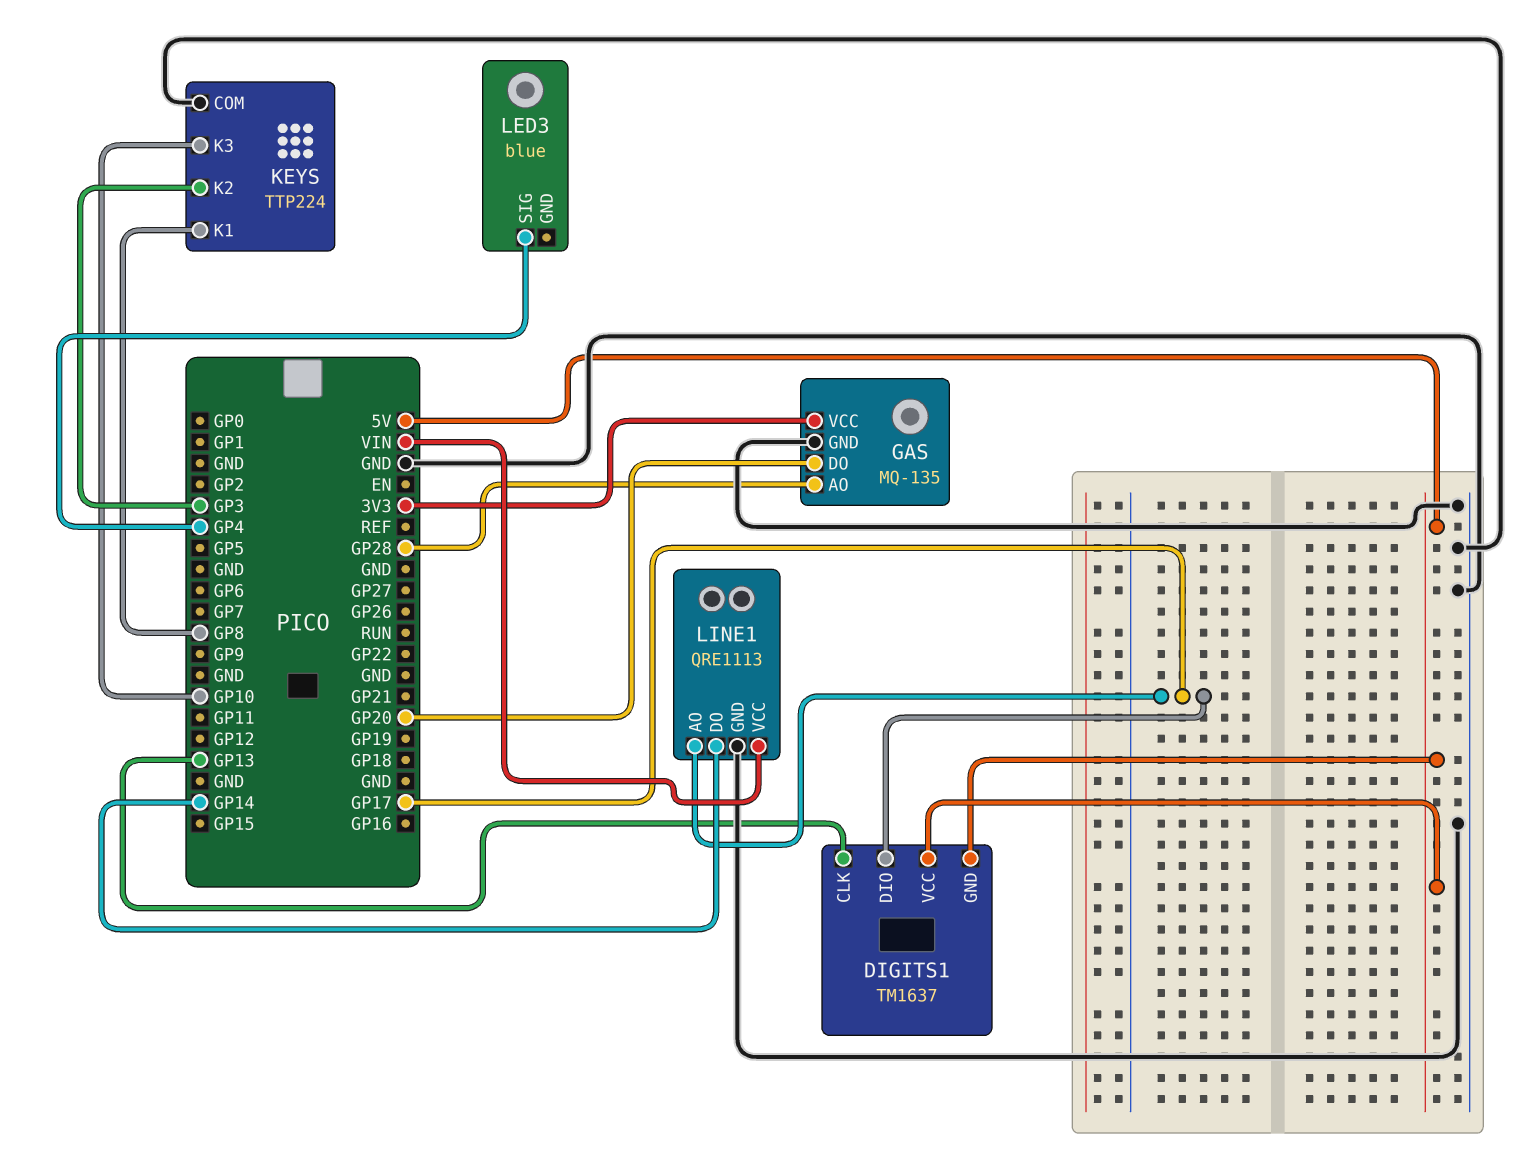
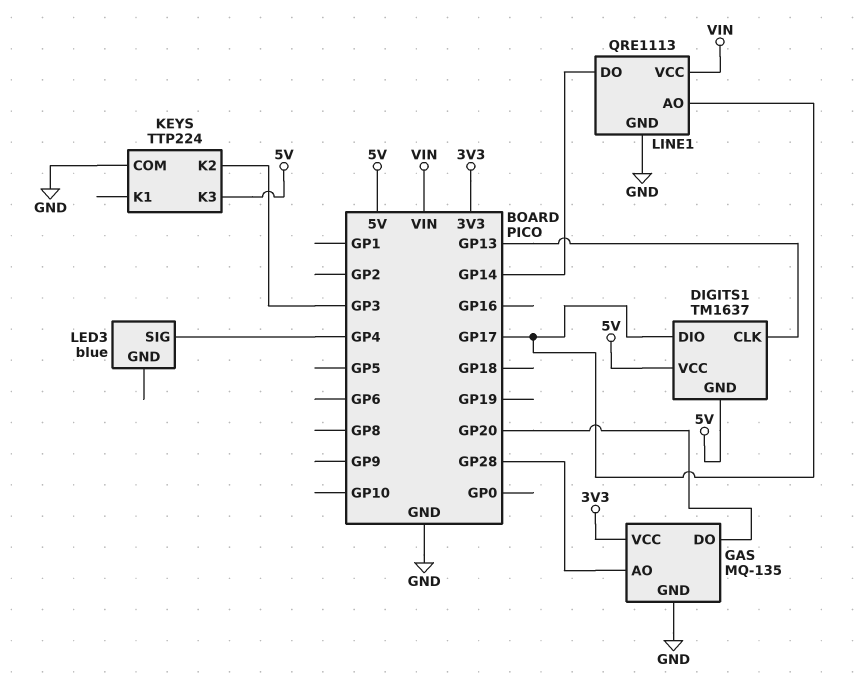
KEYS pin K1: GP8 -> none
KEYS pin K3: GP10 -> 5V

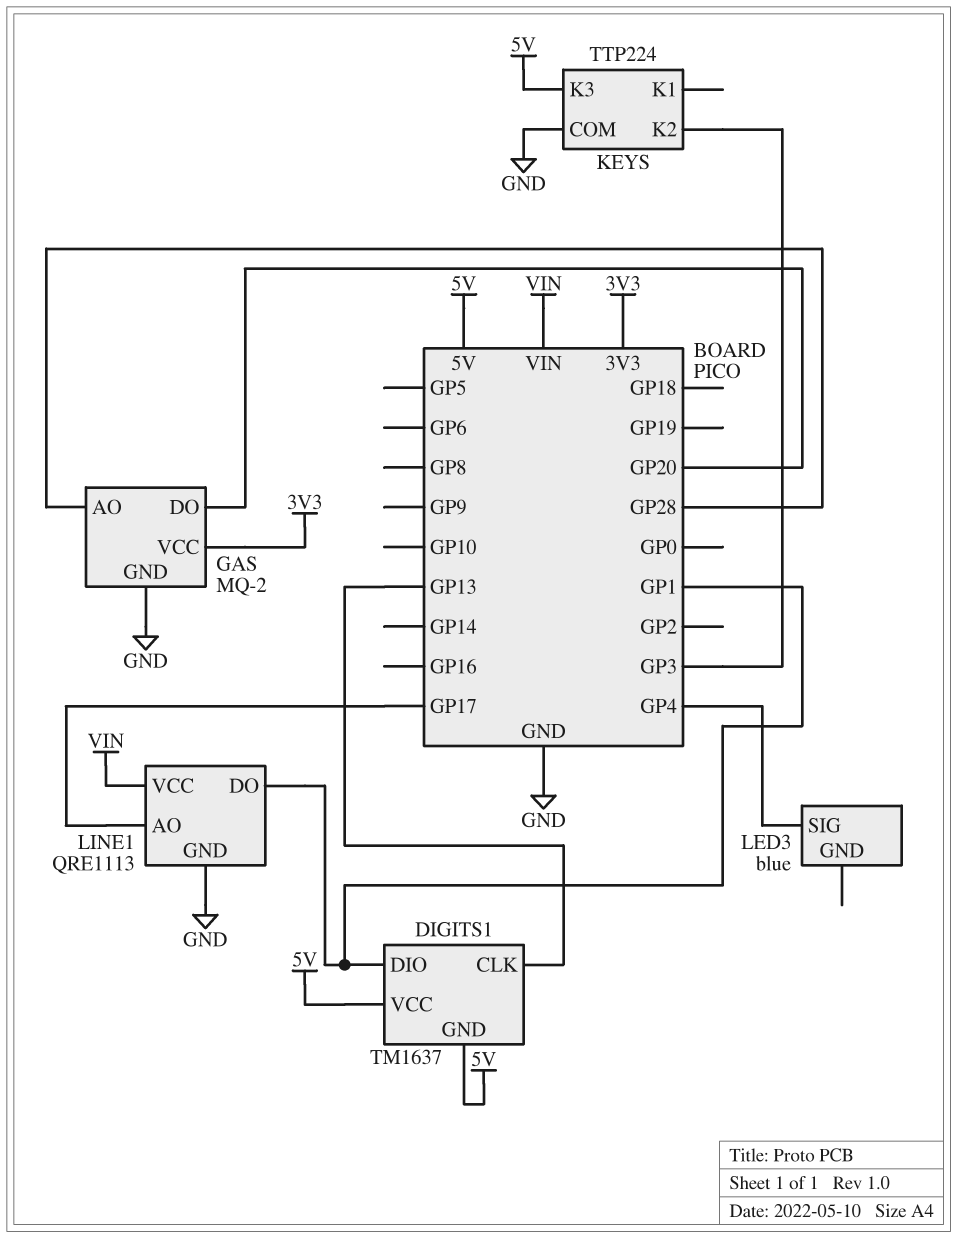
DIGITS1 pin DIO: GP17 -> GP1
GAS: MQ-135 -> MQ-2
LINE1 pin DO: GP14 -> GP1

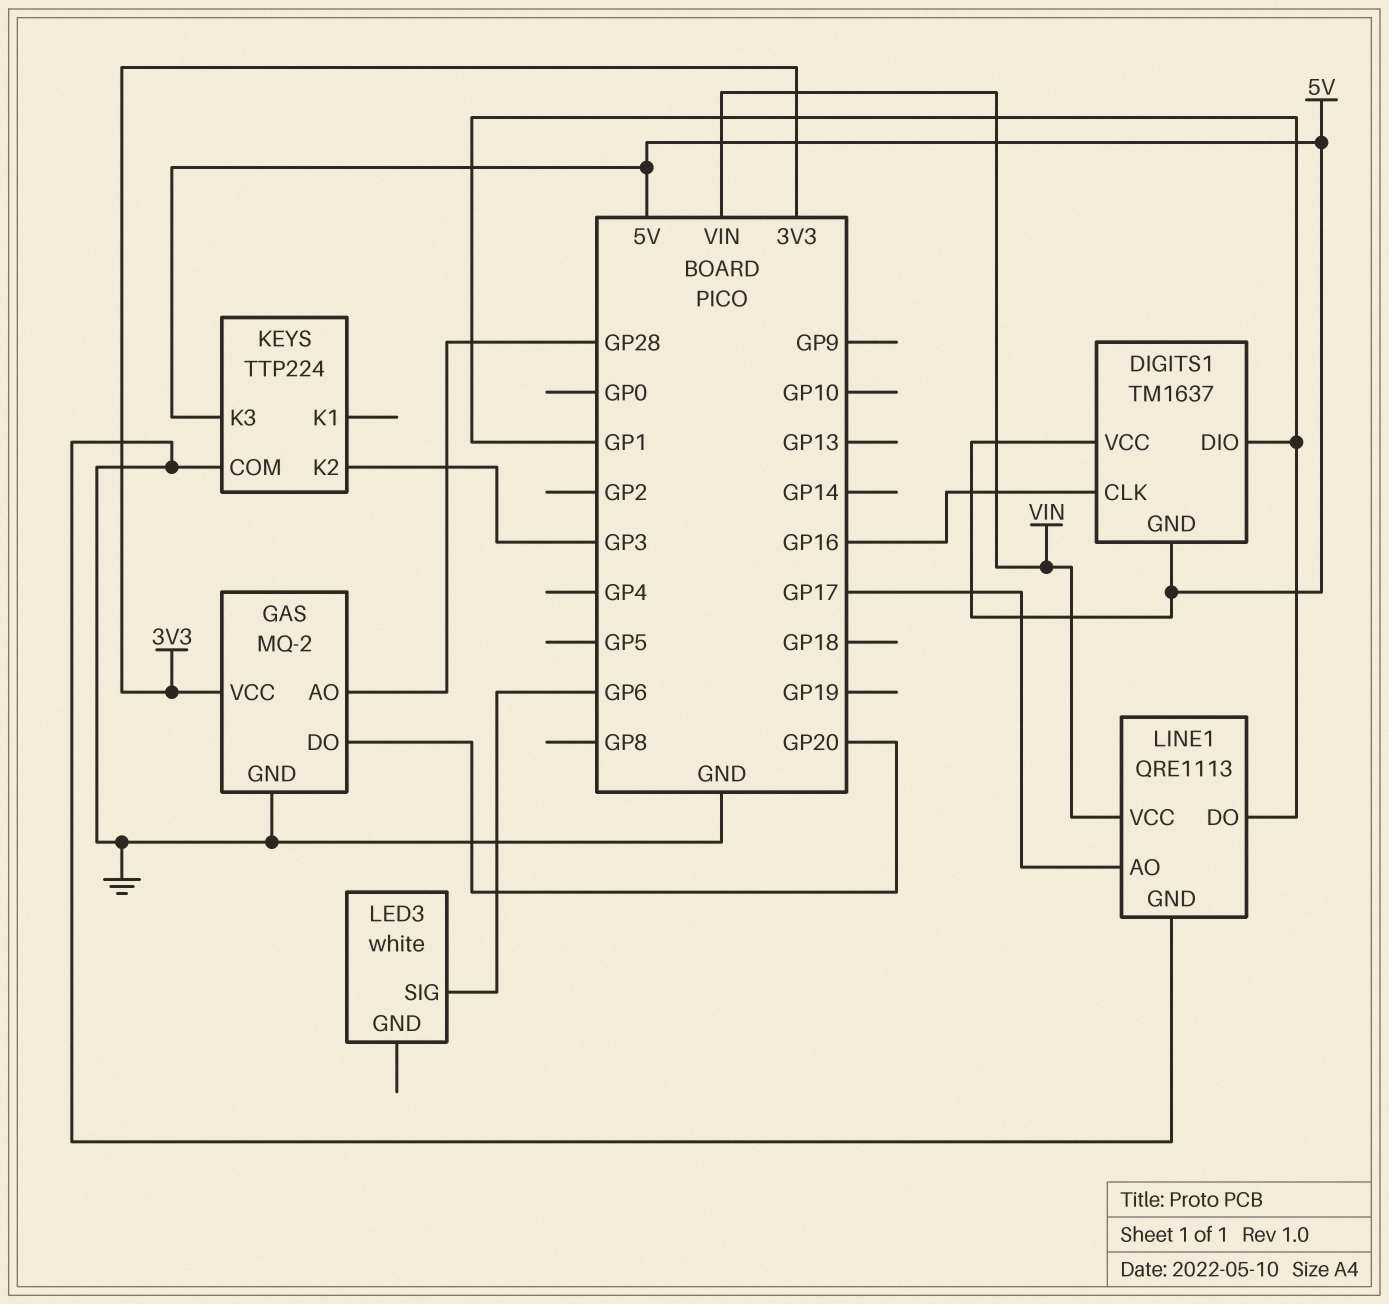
DIGITS1 pin CLK: GP13 -> GP16
LED3: blue -> white
LED3 pin SIG: GP4 -> GP6

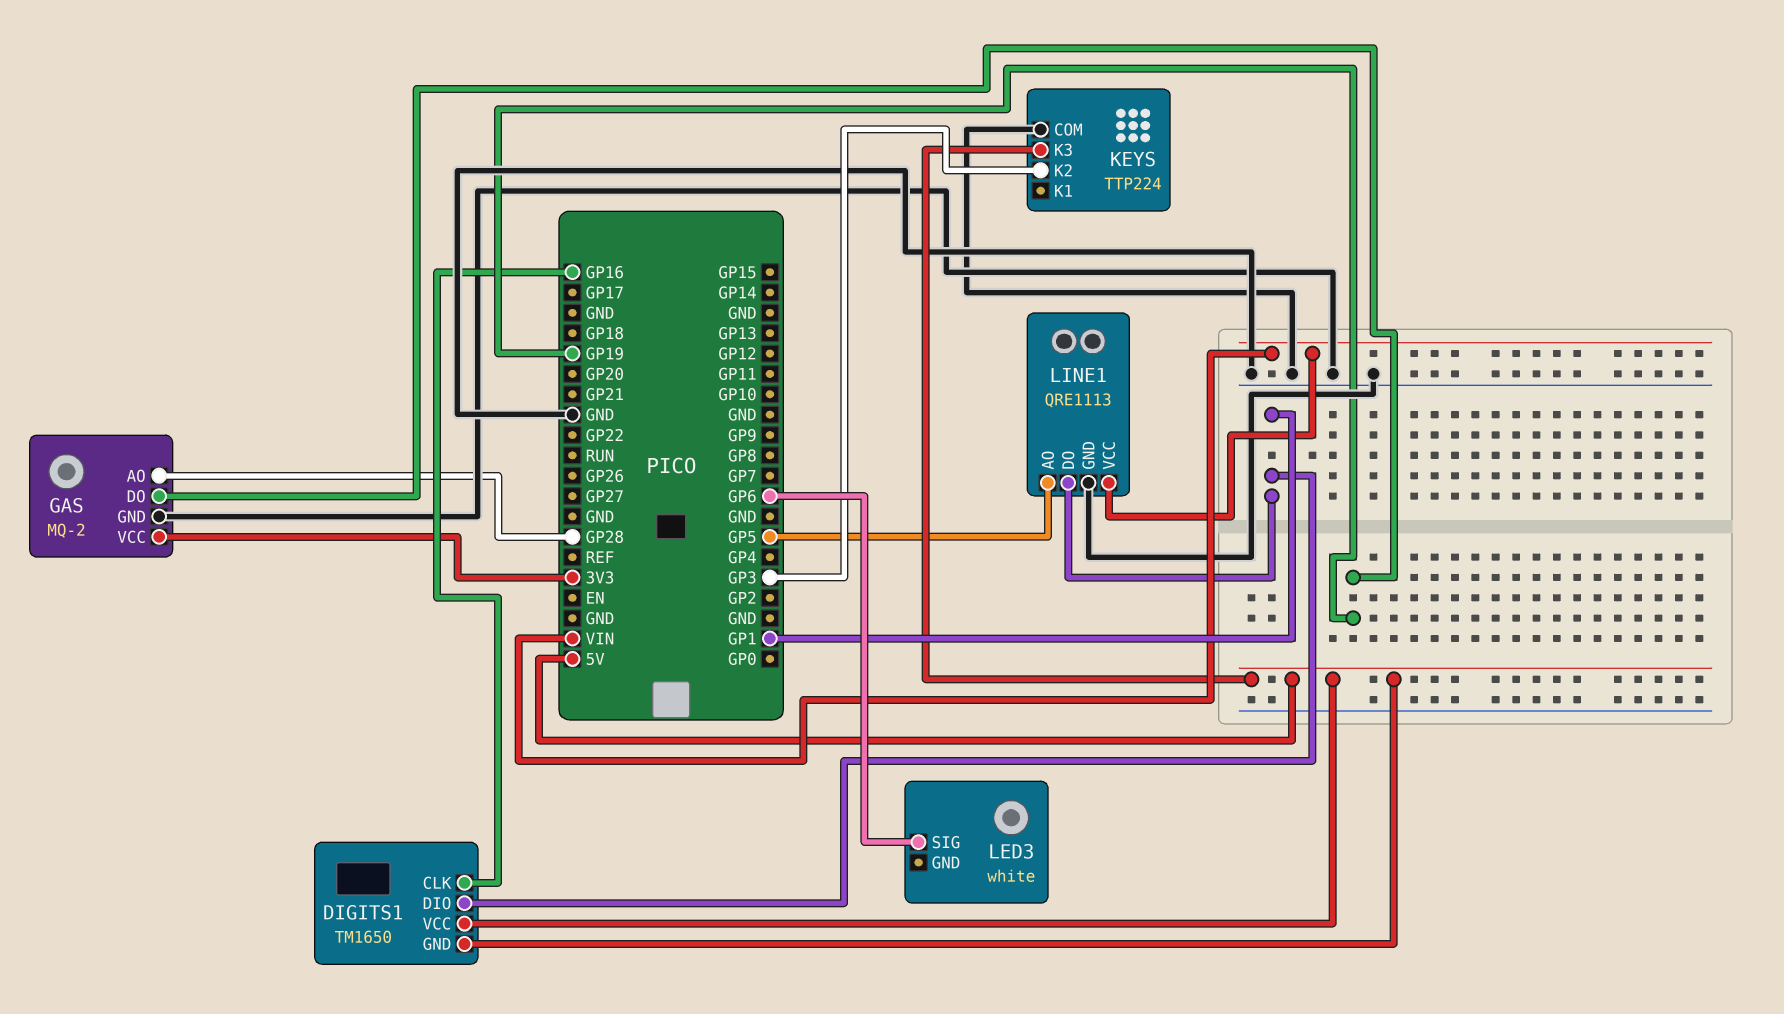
DIGITS1: TM1637 -> TM1650
GAS pin DO: GP20 -> GP19
LINE1 pin AO: GP17 -> GP5

